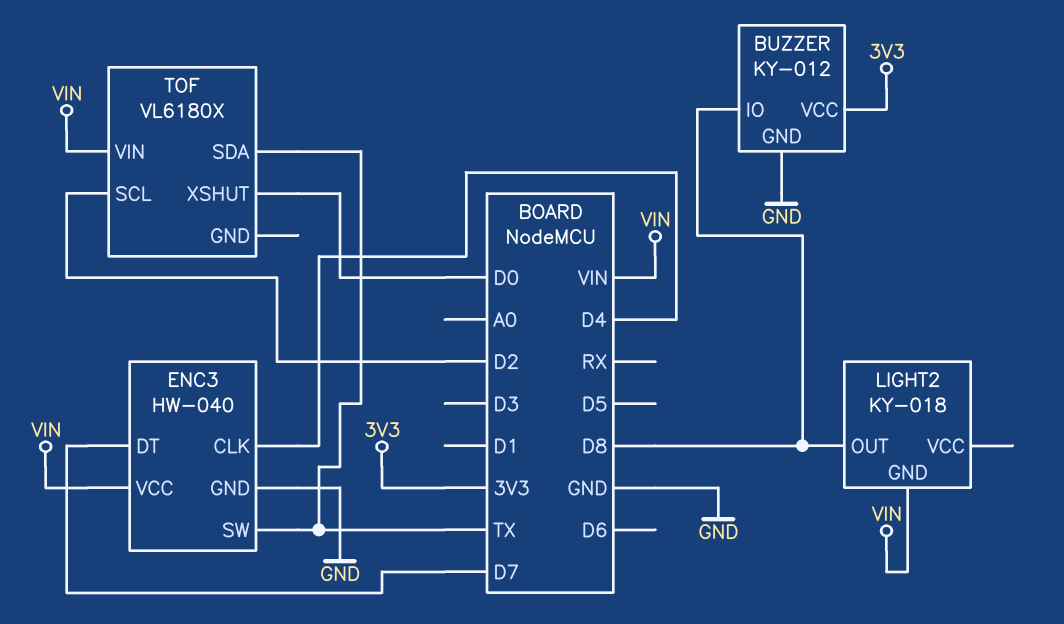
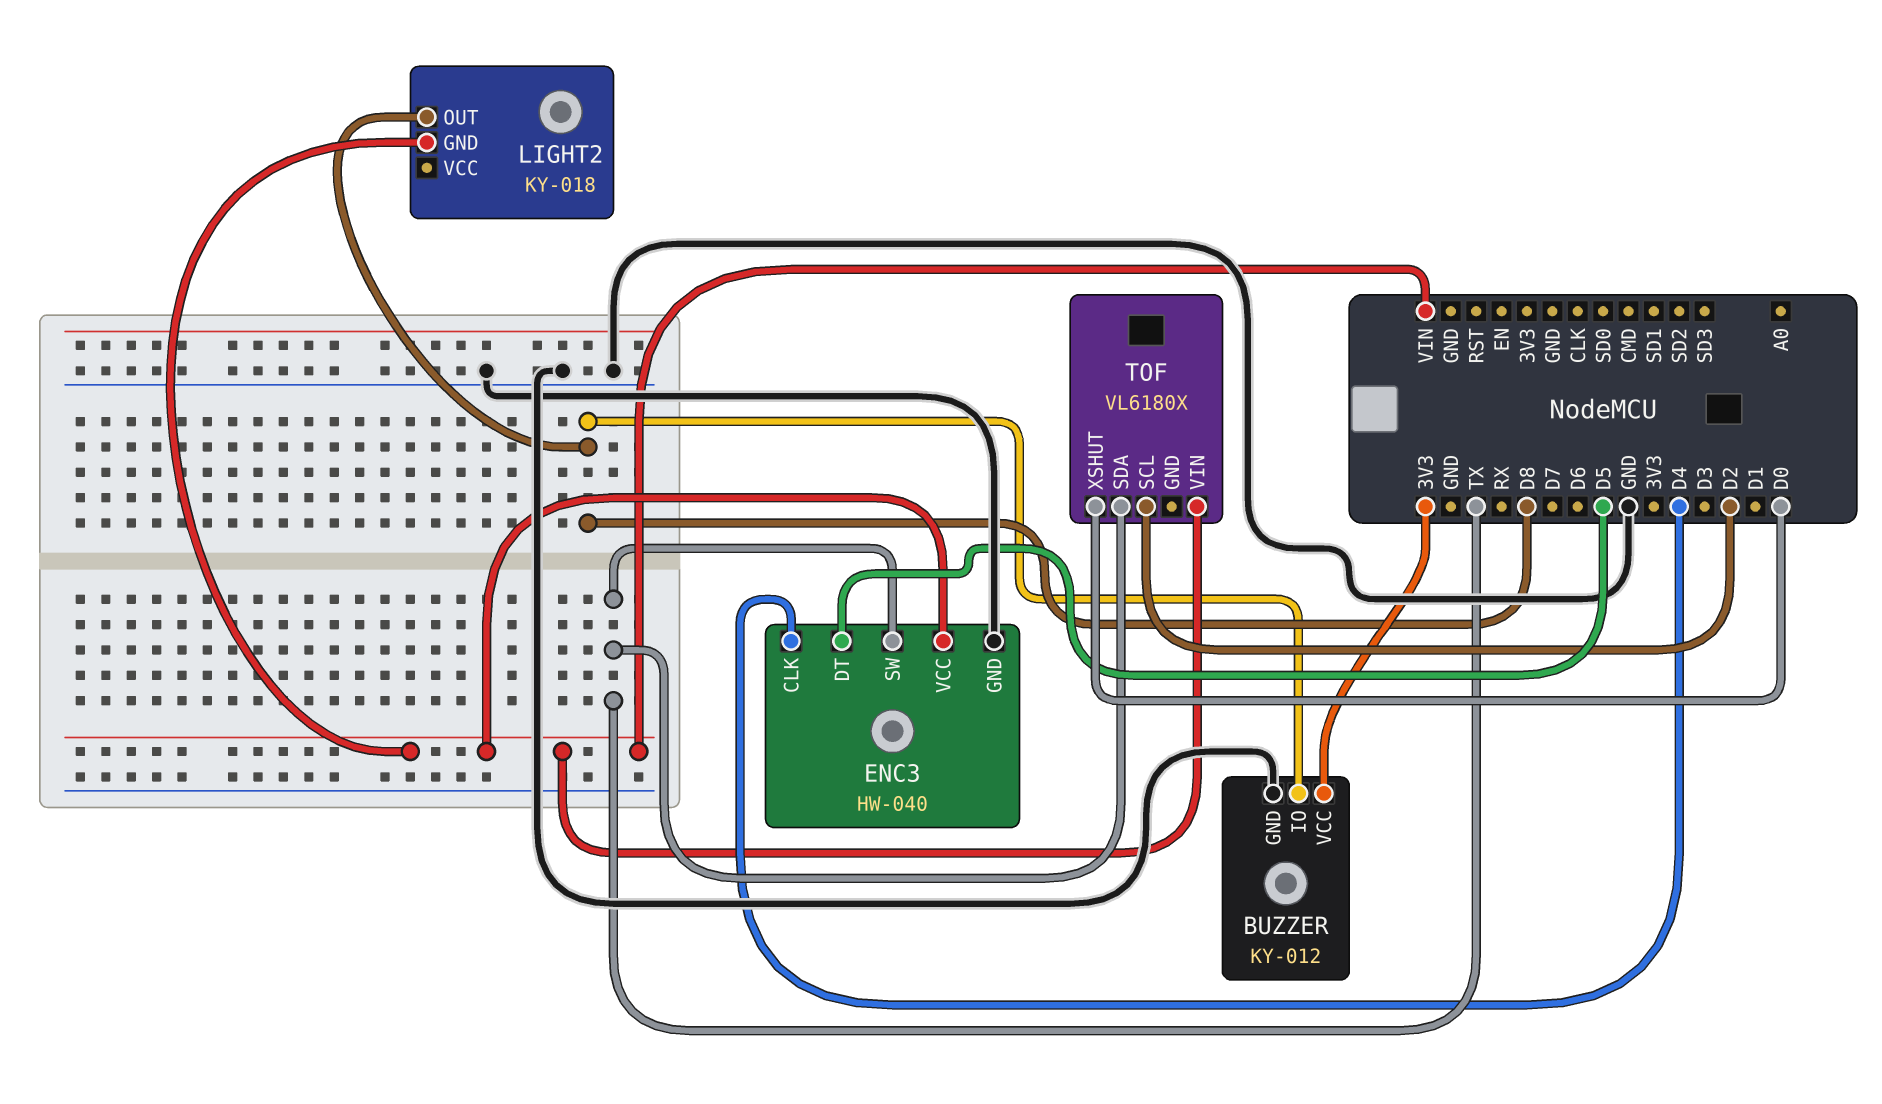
ENC3 pin DT: D7 -> D5

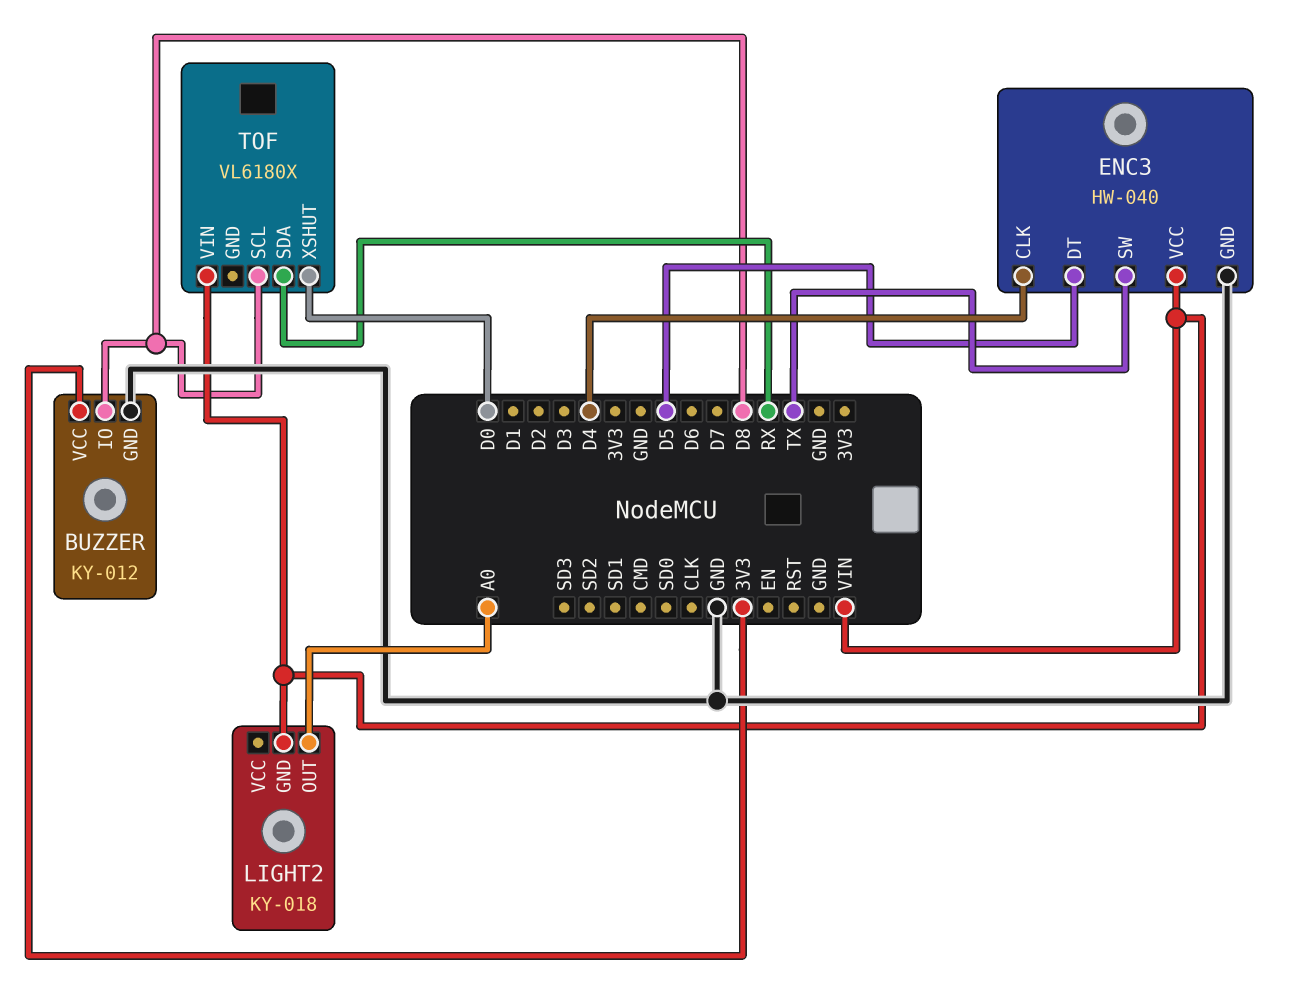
LIGHT2 pin OUT: D8 -> A0
TOF pin SCL: D2 -> D8
TOF pin SDA: TX -> RX

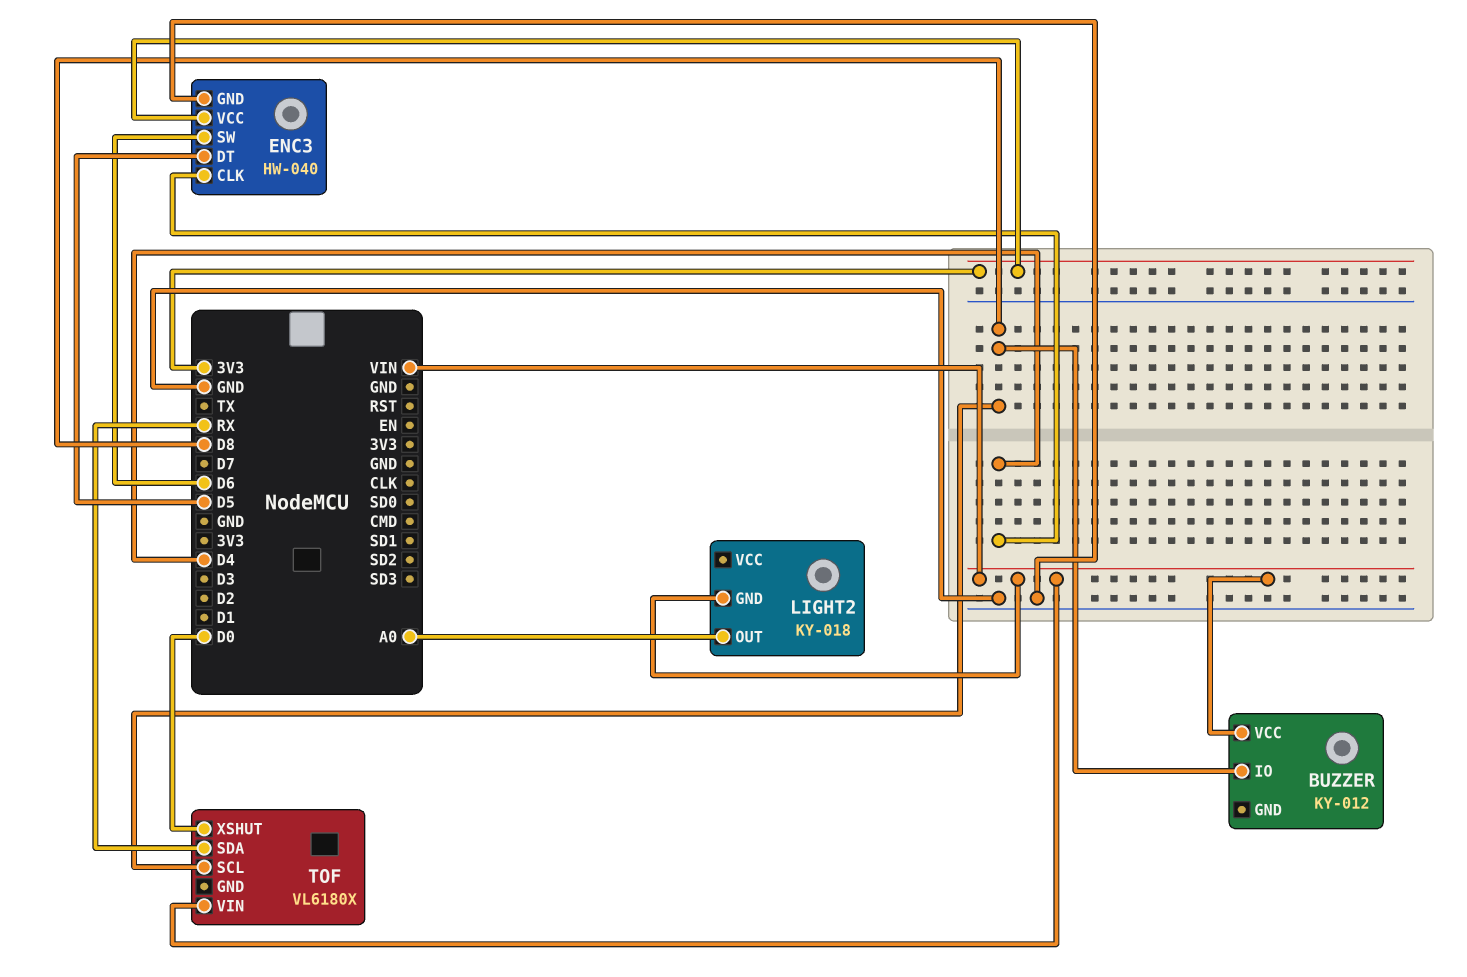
BUZZER pin GND: GND -> none
BUZZER pin VCC: 3V3 -> VIN
ENC3 pin SW: TX -> D6
ENC3 pin VCC: VIN -> 3V3

